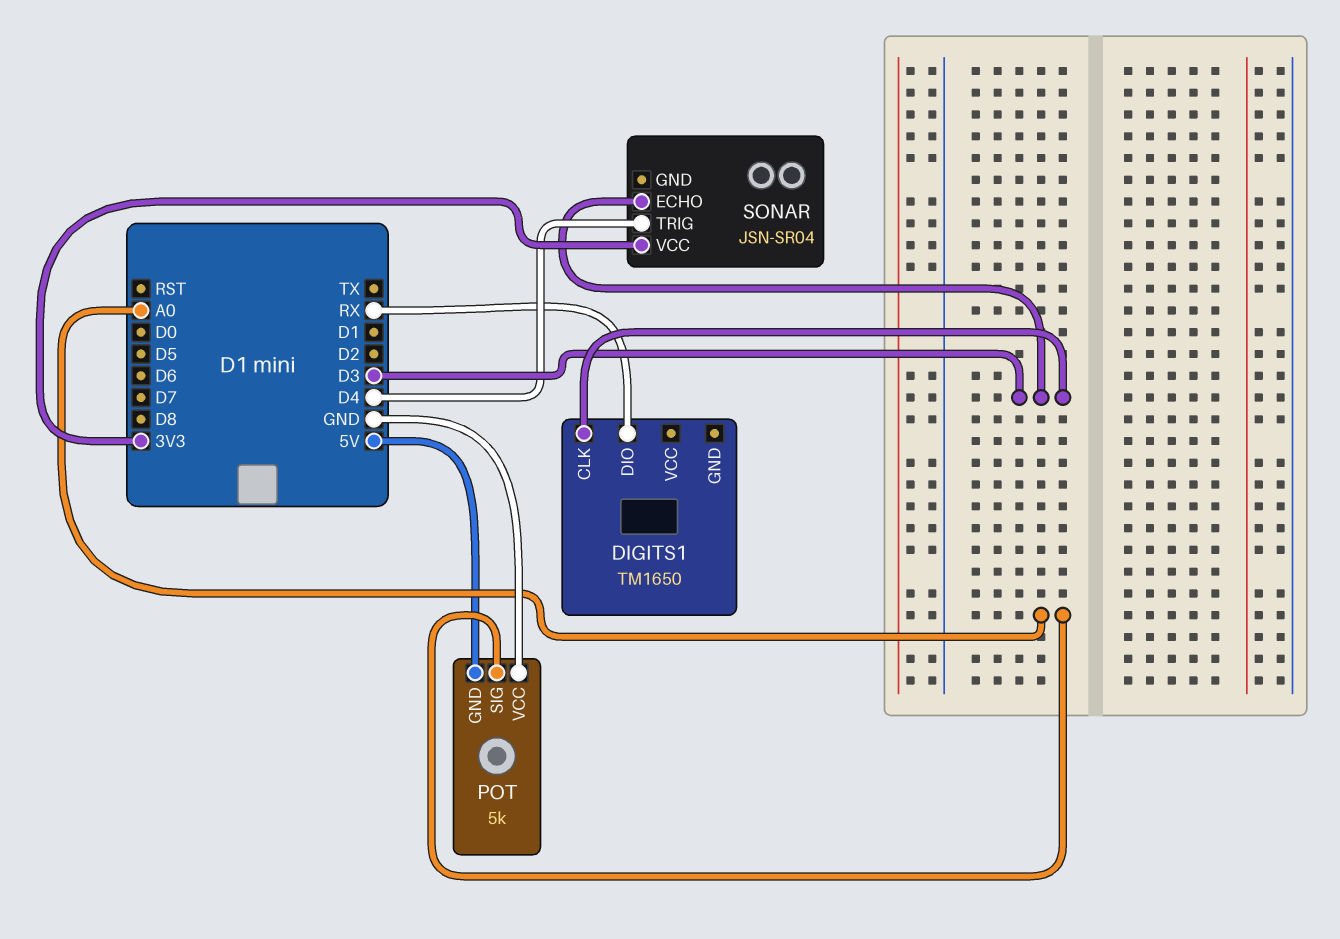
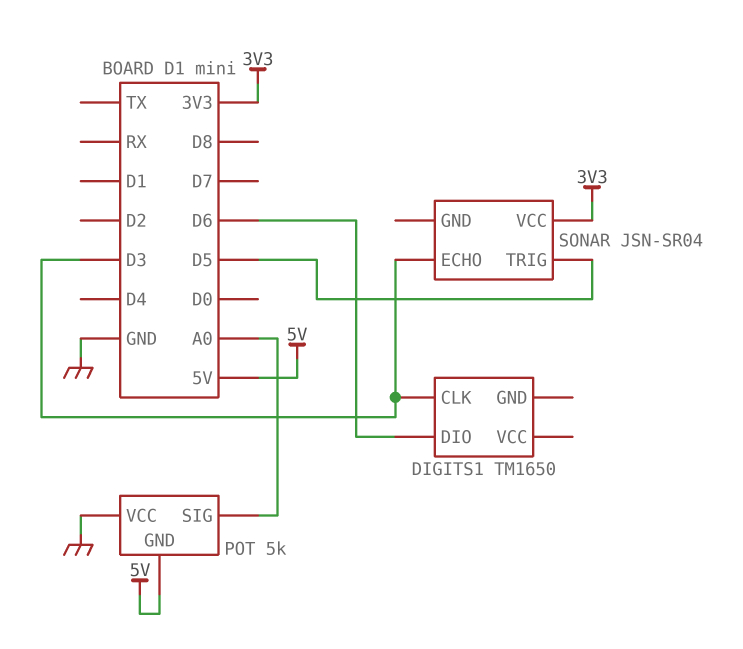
DIGITS1 pin DIO: RX -> D6
SONAR pin TRIG: D4 -> D5

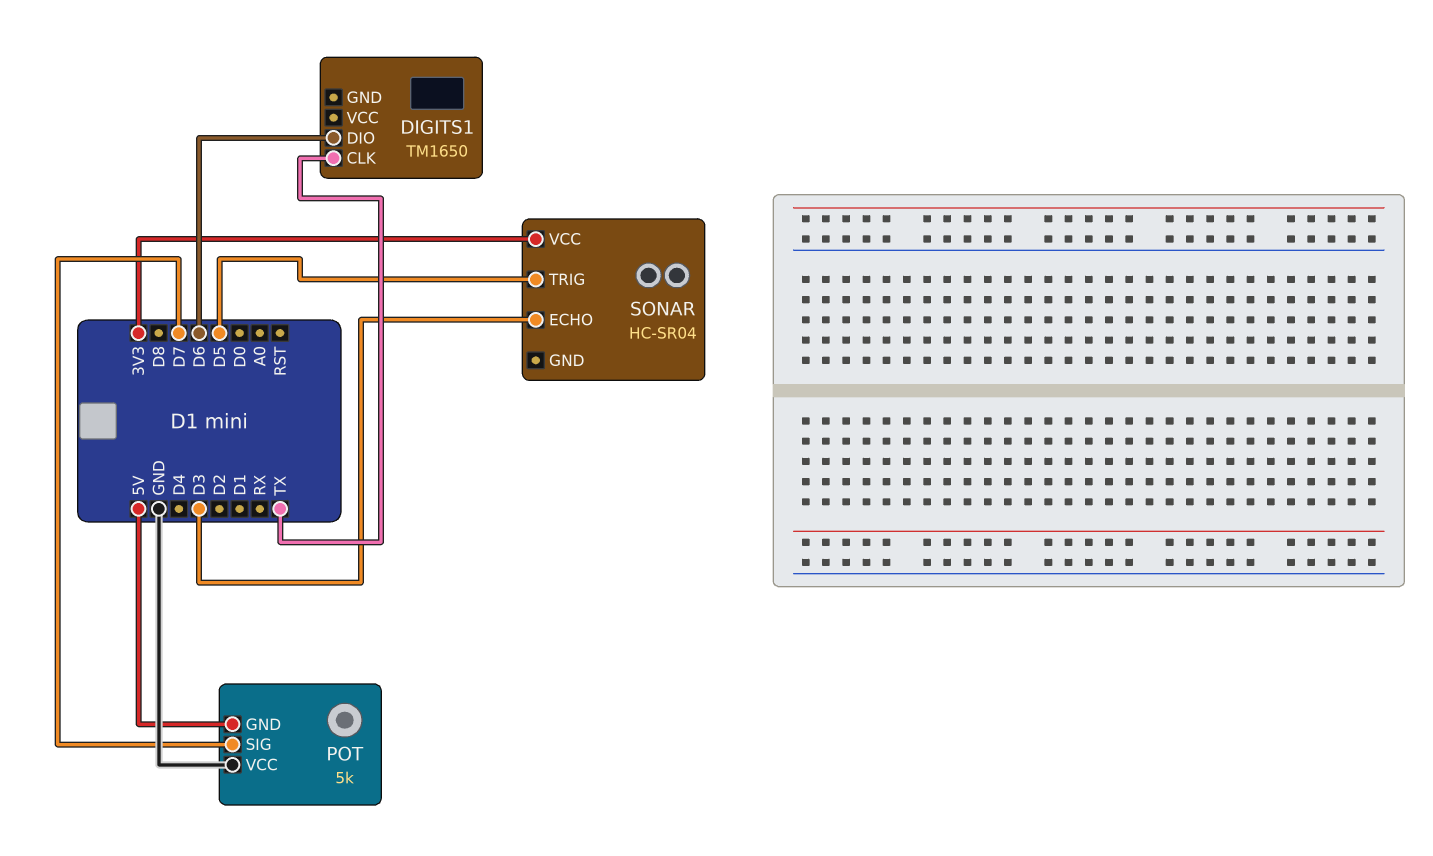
DIGITS1 pin CLK: D3 -> TX
POT pin SIG: A0 -> D7
SONAR: JSN-SR04 -> HC-SR04

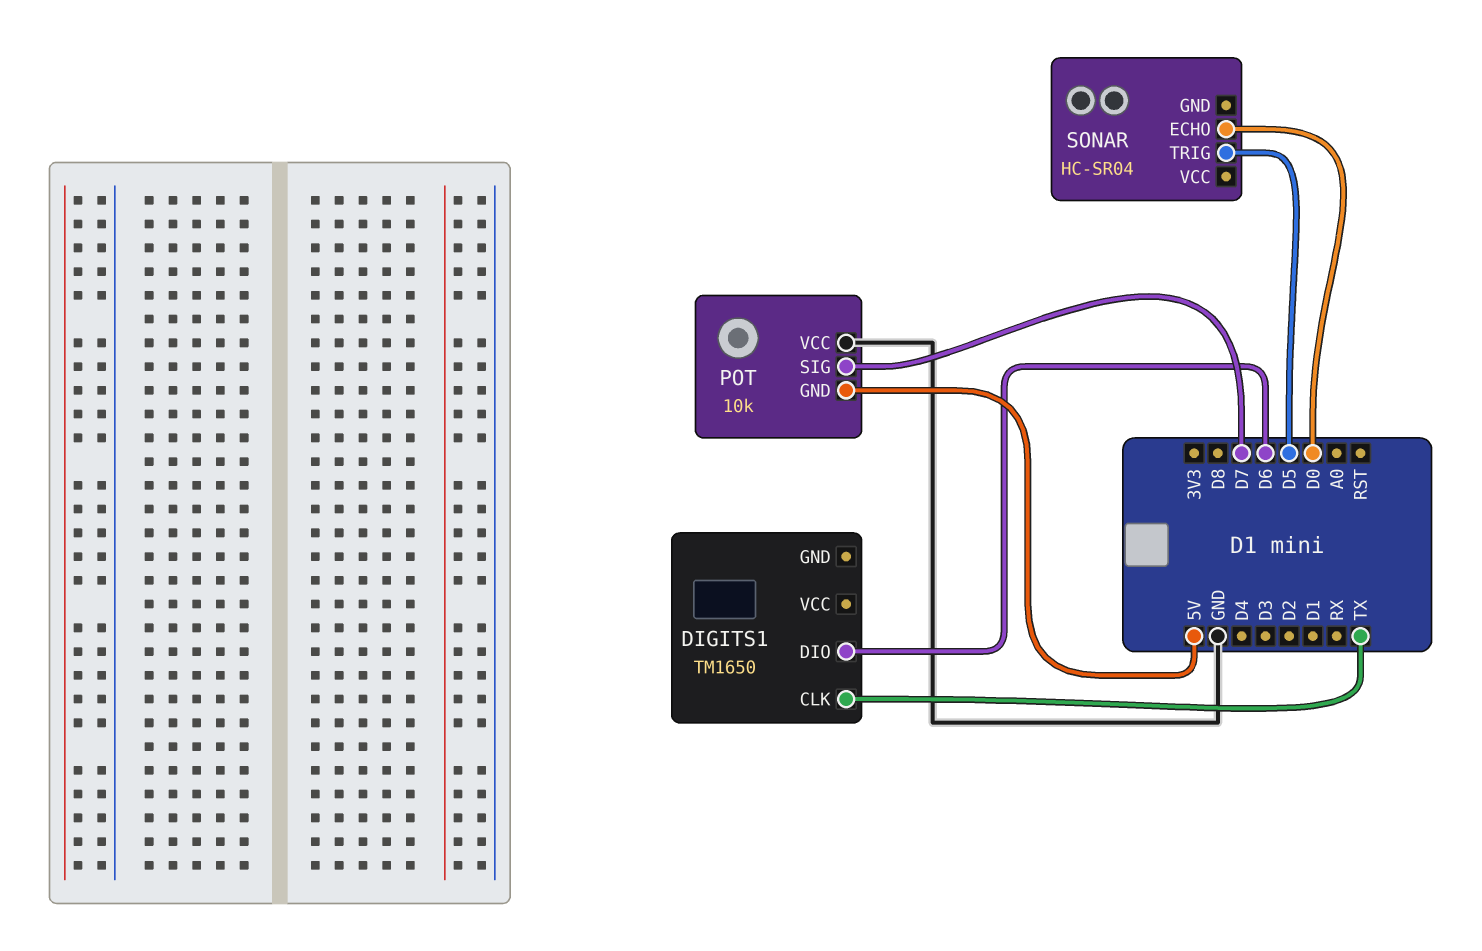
POT: 5k -> 10k
SONAR pin ECHO: D3 -> D0
SONAR pin VCC: 3V3 -> none

